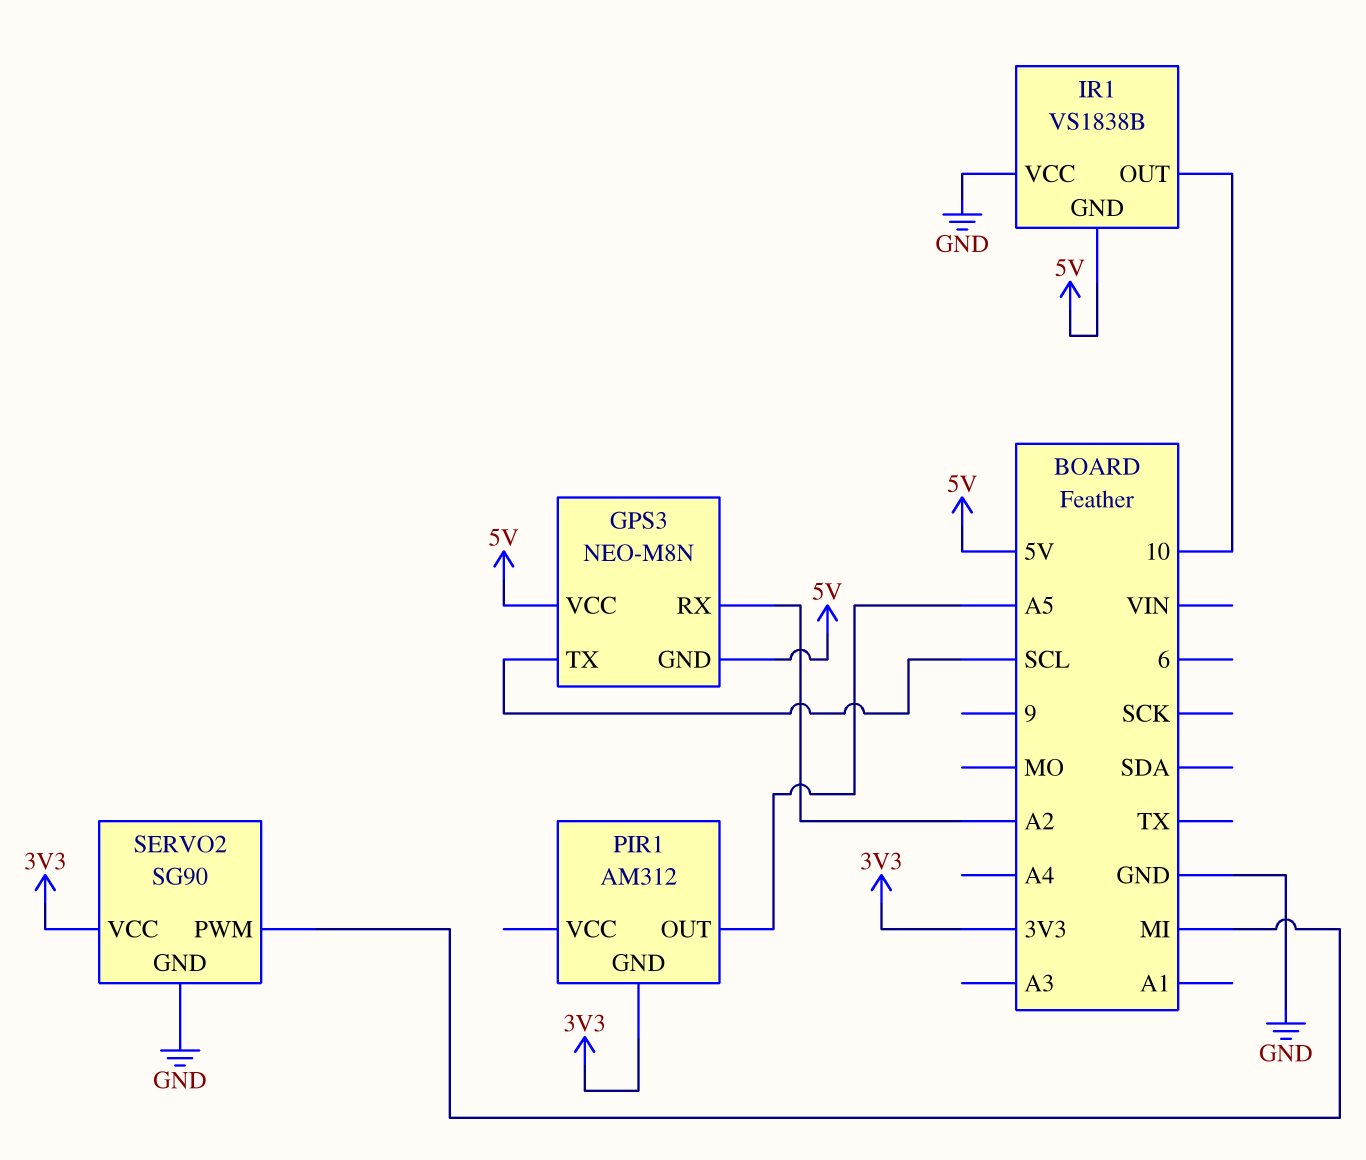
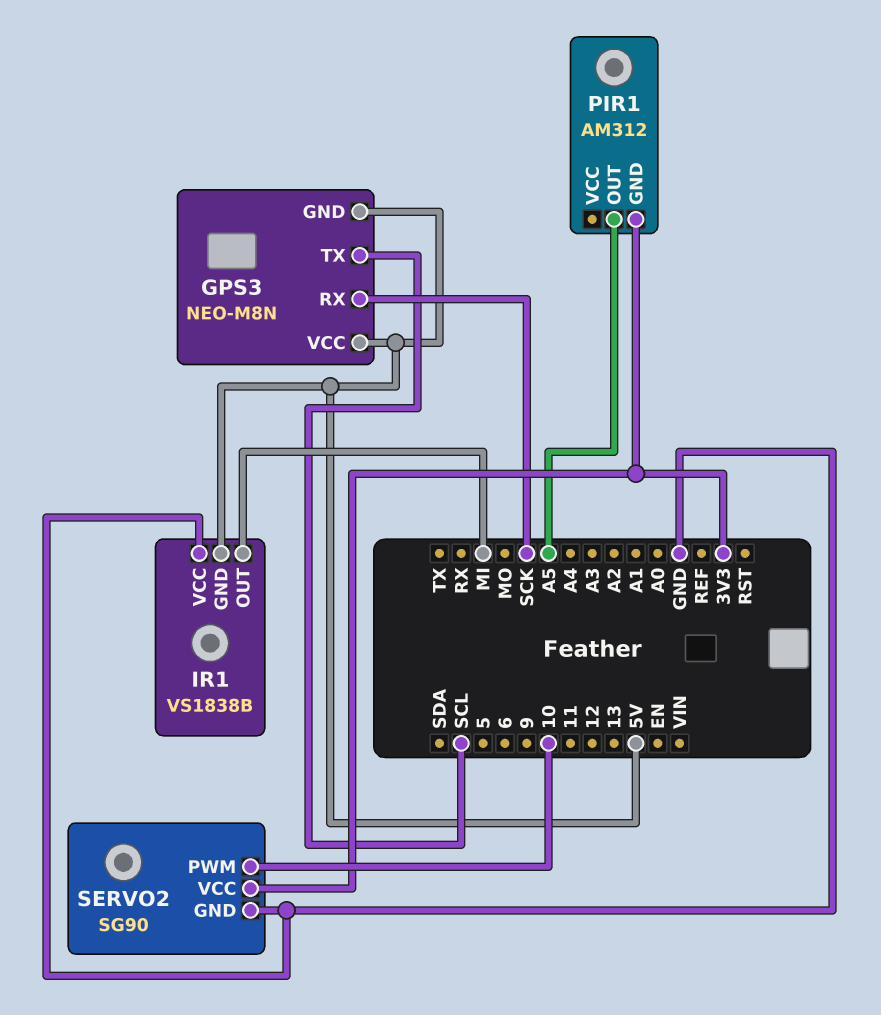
GPS3 pin RX: A2 -> SCK
IR1 pin OUT: 10 -> MI
SERVO2 pin PWM: MI -> 10

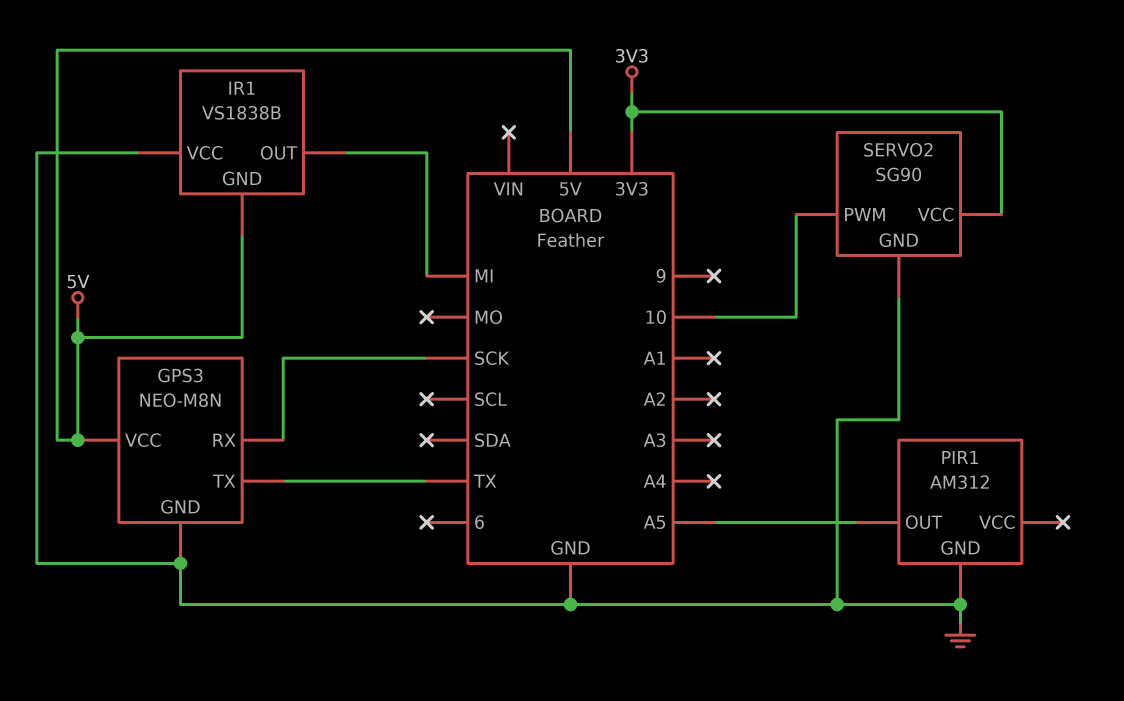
GPS3 pin GND: 5V -> GND
GPS3 pin TX: SCL -> TX
PIR1 pin GND: 3V3 -> GND

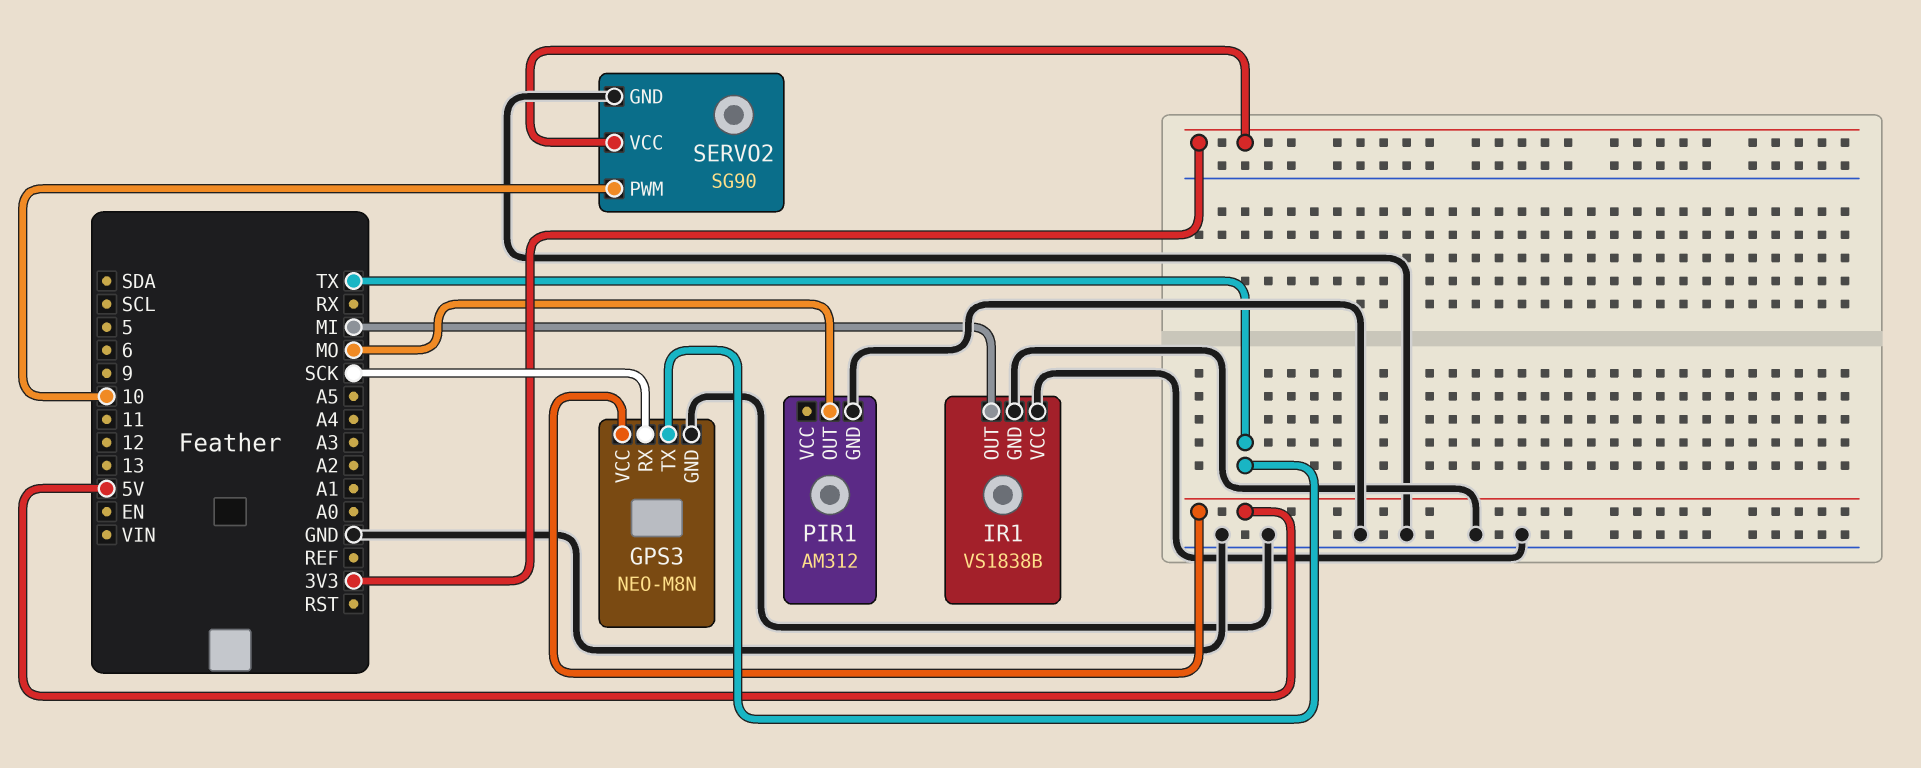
IR1 pin GND: 5V -> GND
PIR1 pin OUT: A5 -> MO

